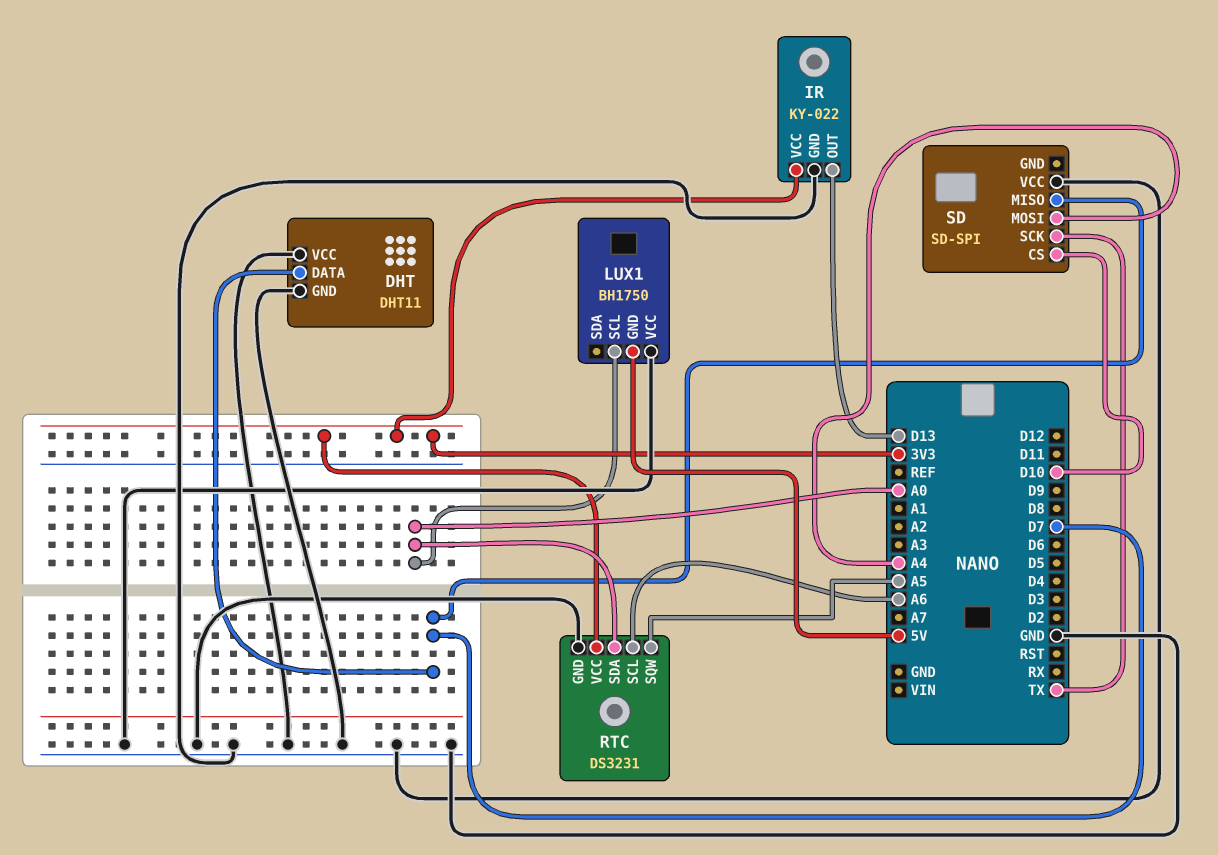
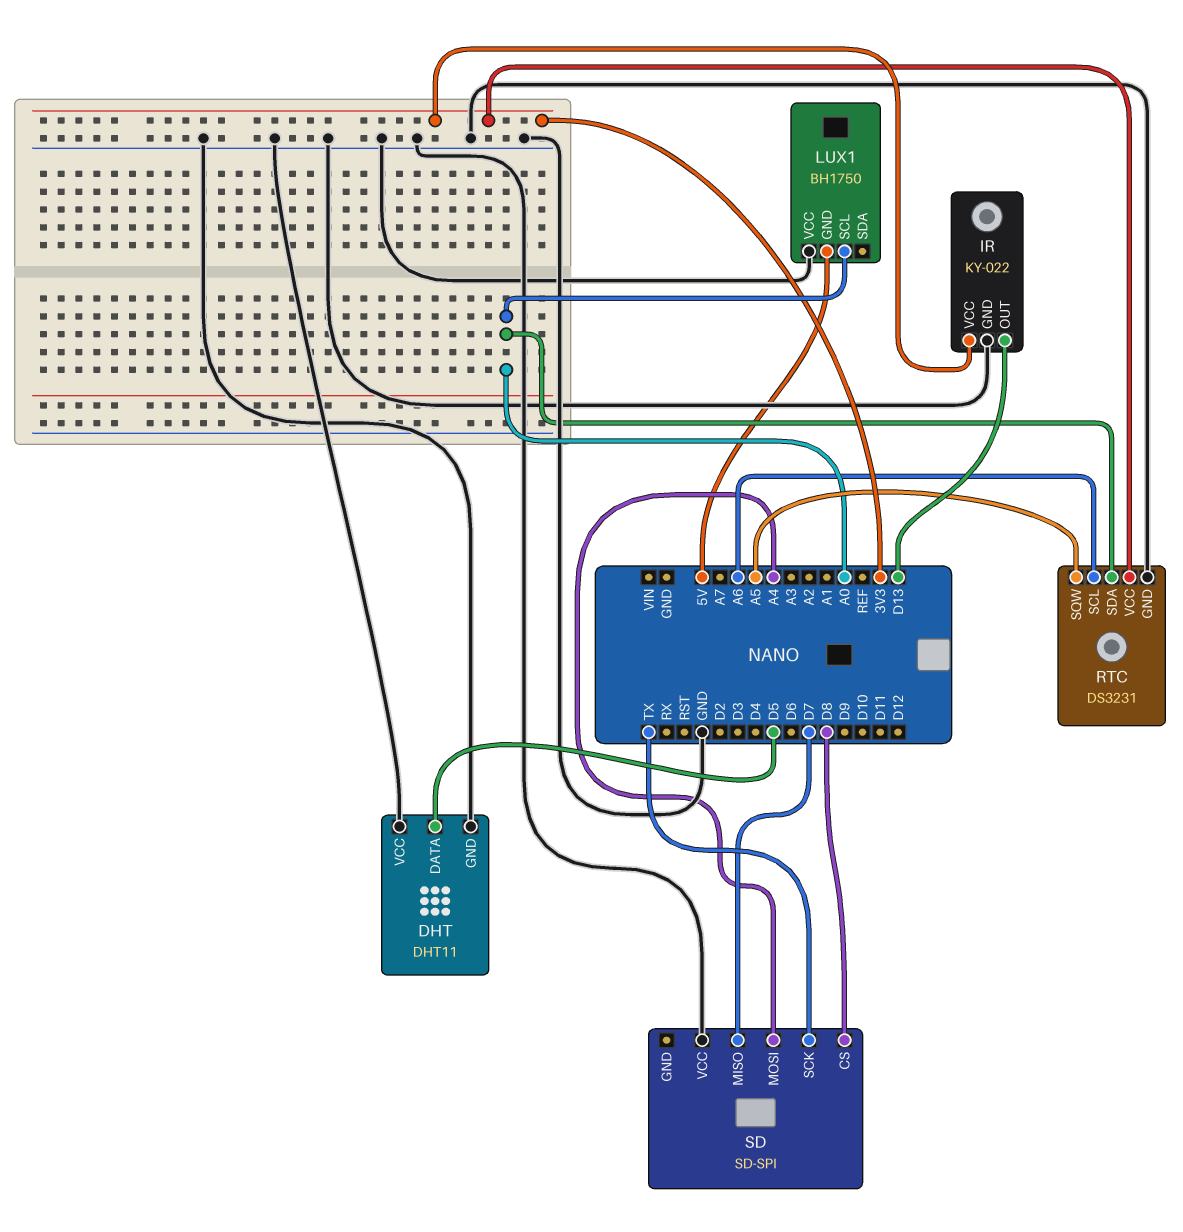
DHT pin DATA: D7 -> D5
SD pin CS: D10 -> D8

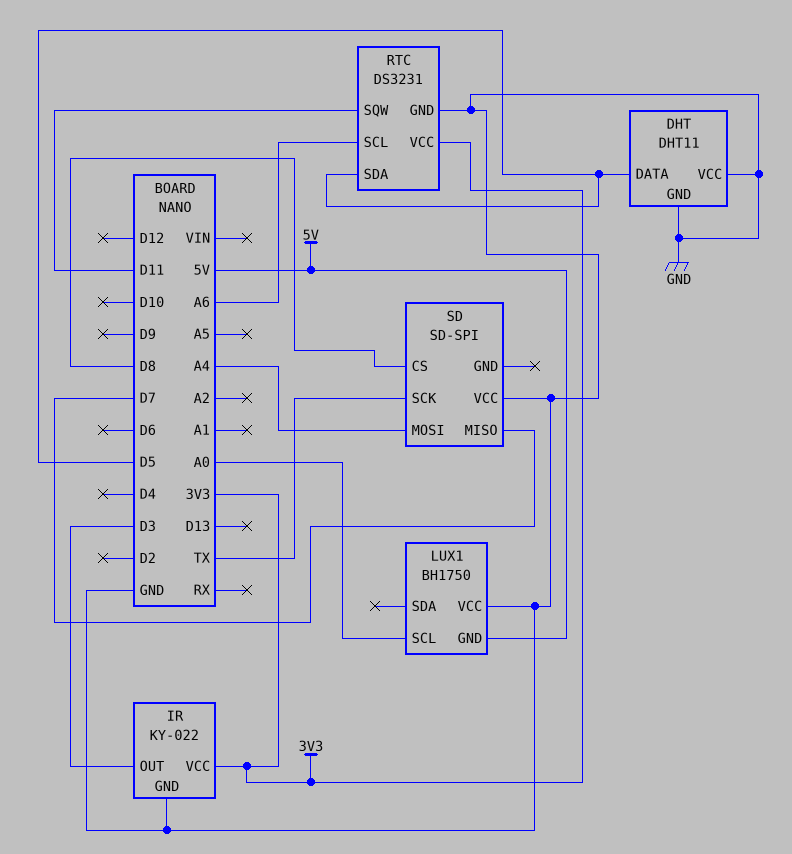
IR pin OUT: D13 -> D3
RTC pin SDA: A0 -> D5
RTC pin SQW: A5 -> D11

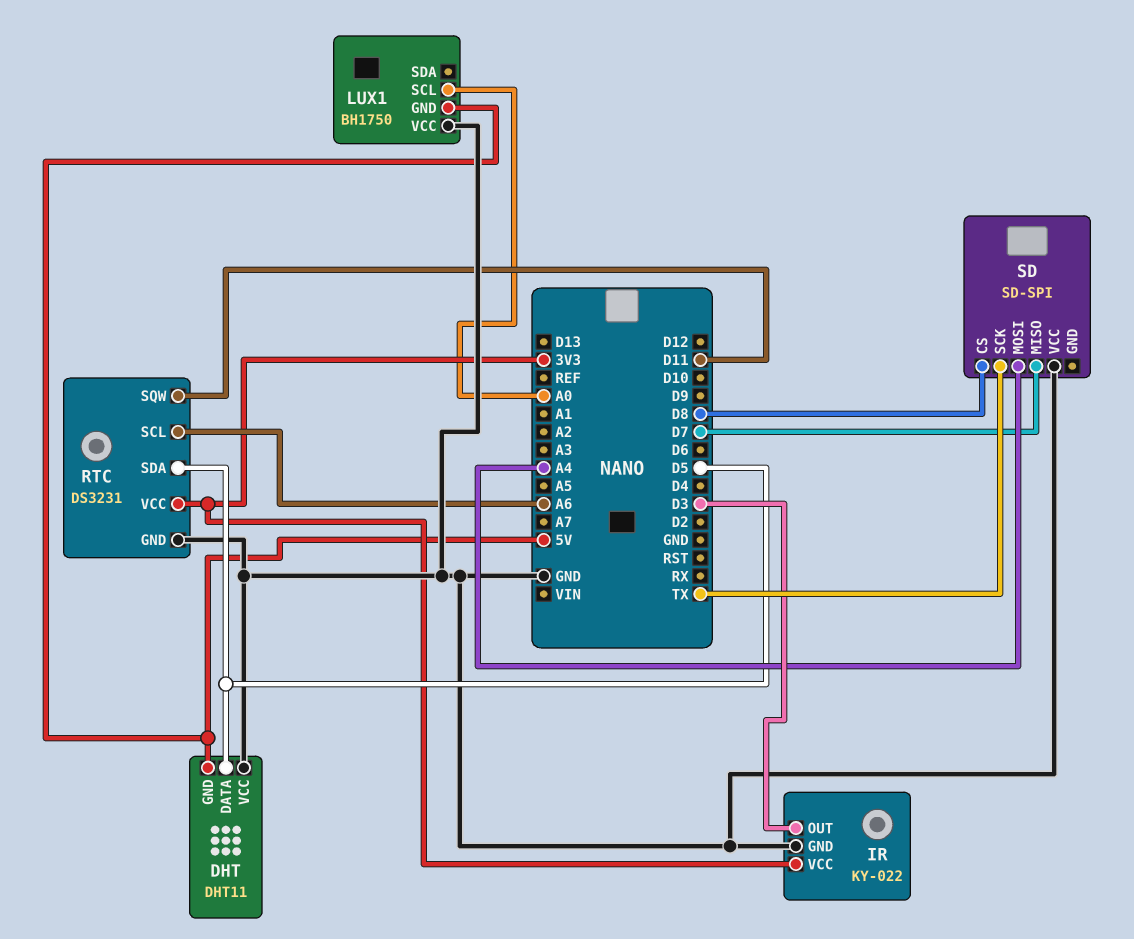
DHT pin GND: GND -> 5V

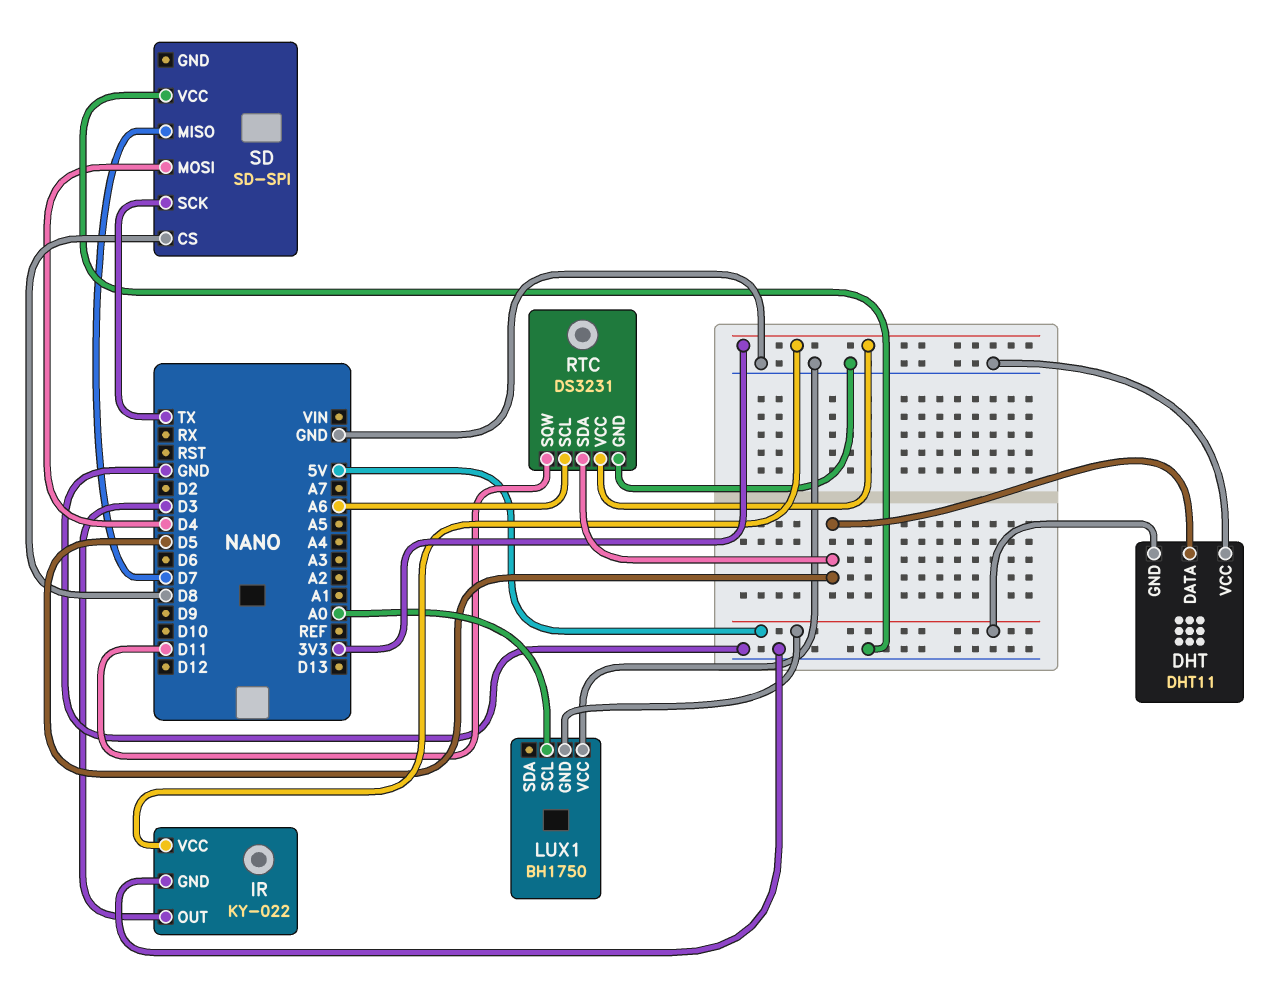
SD pin MOSI: A4 -> D4

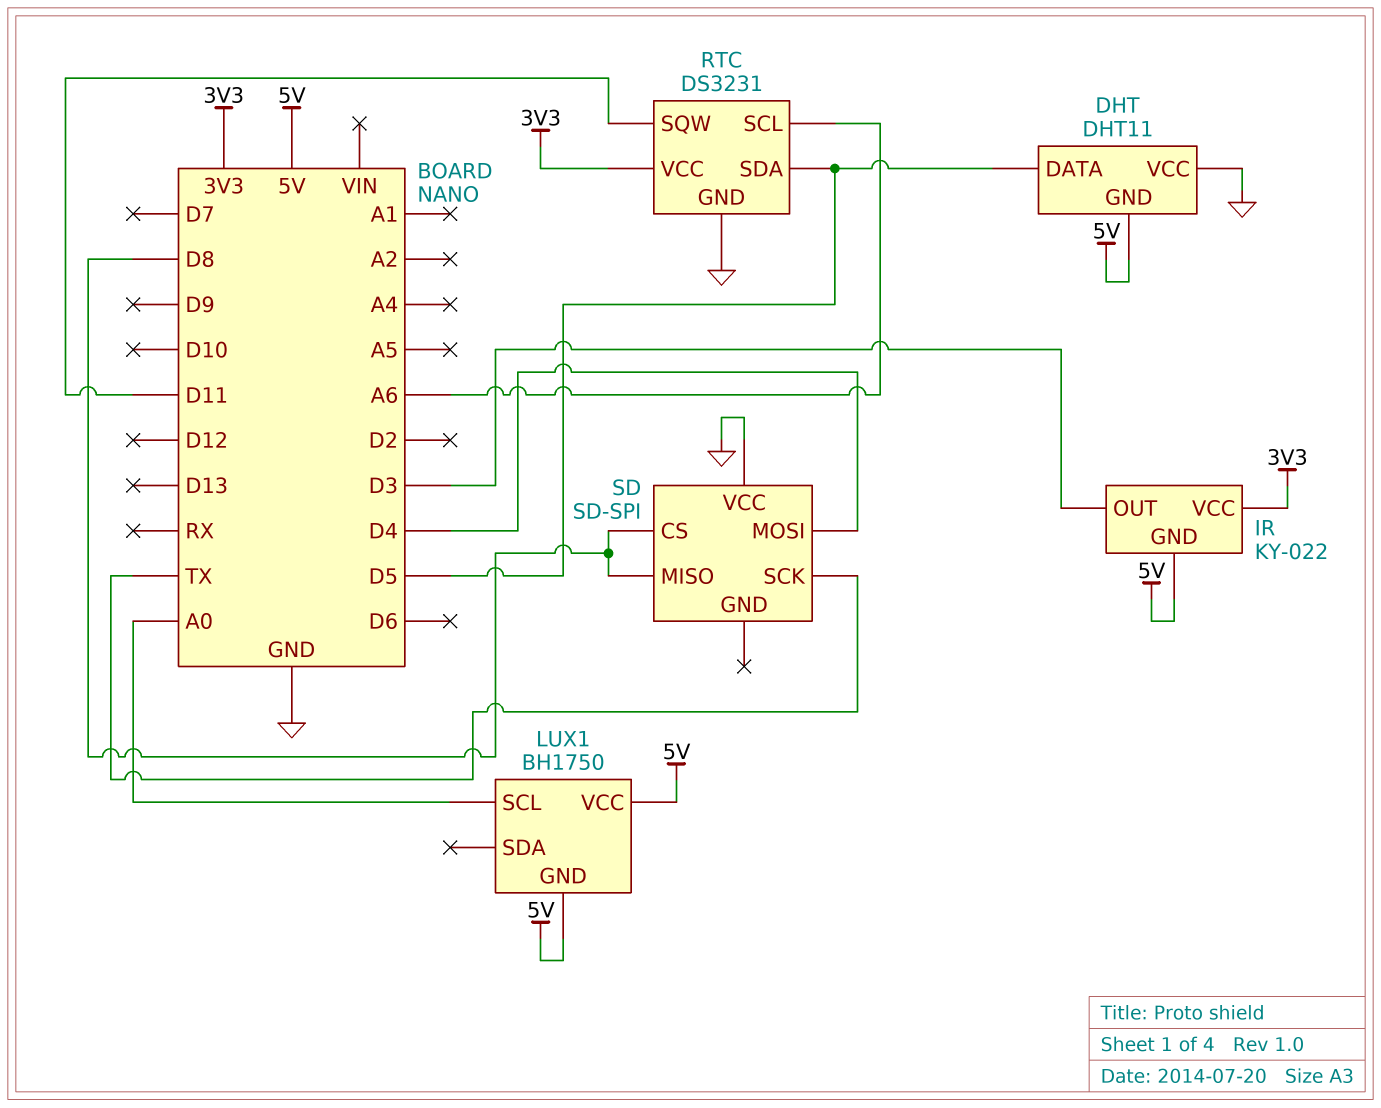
IR pin GND: GND -> 5V
LUX1 pin VCC: GND -> 5V
SD pin MISO: D7 -> D8

